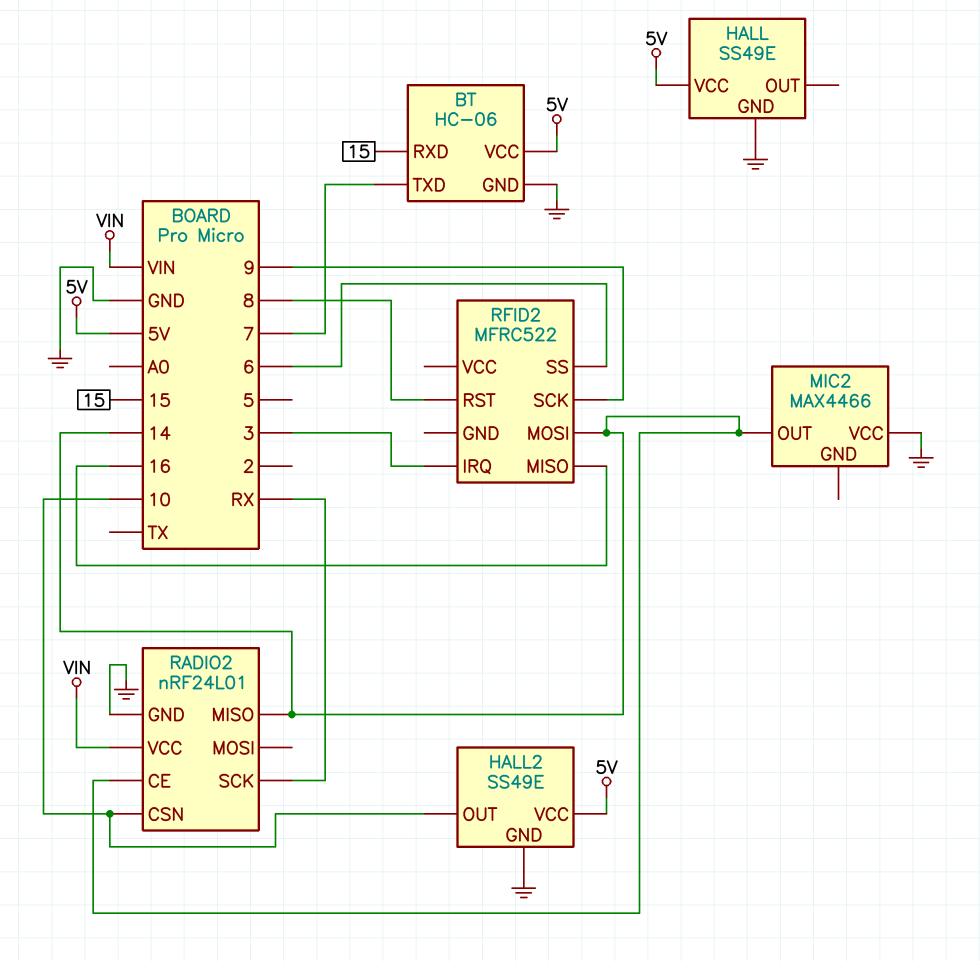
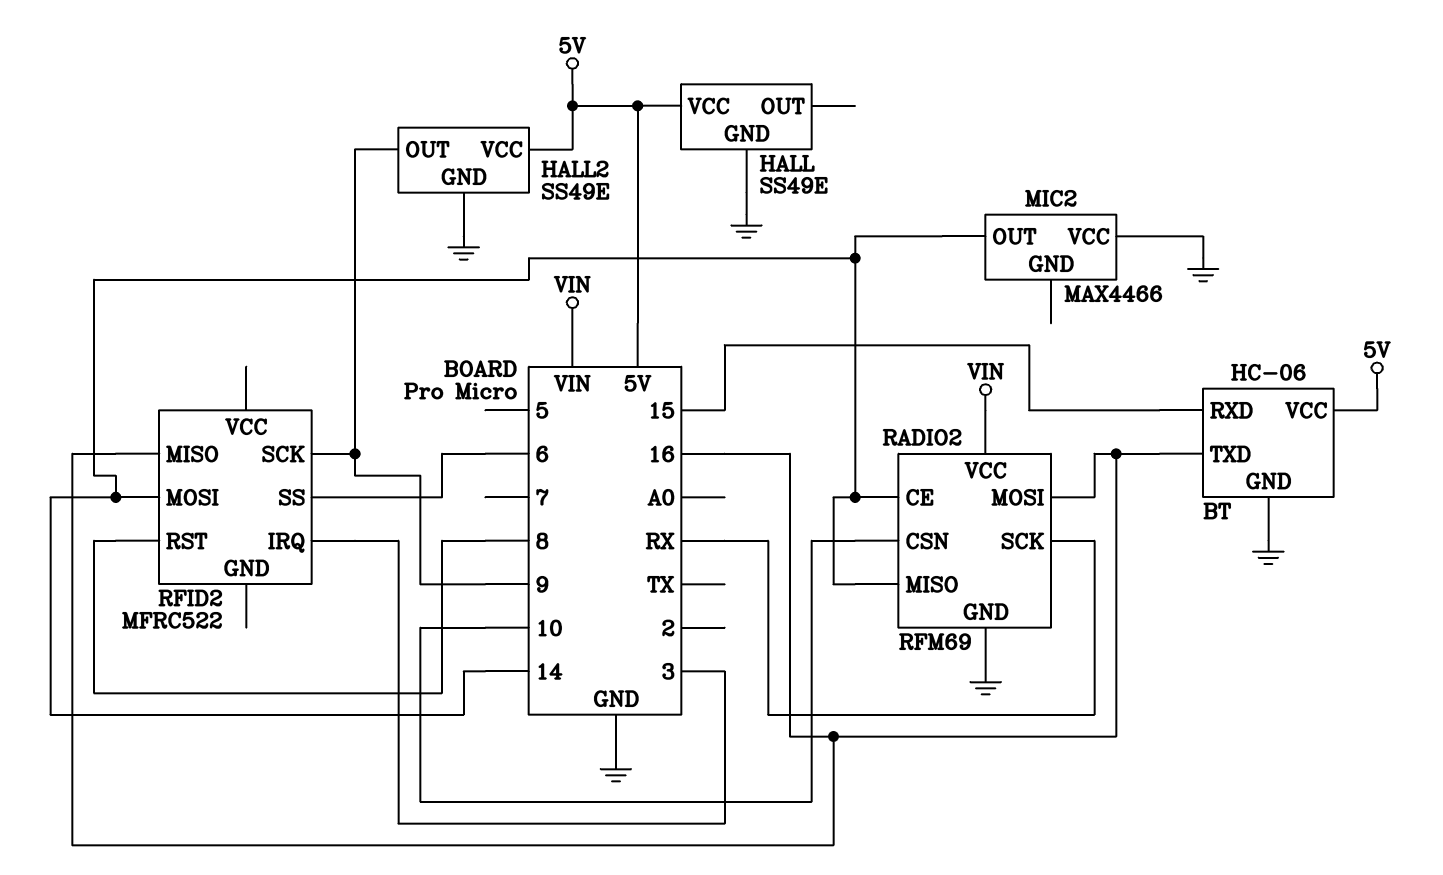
BT pin TXD: 7 -> 16
HALL2 pin OUT: 10 -> 9
RADIO2: nRF24L01 -> RFM69
RADIO2 pin MOSI: none -> 16

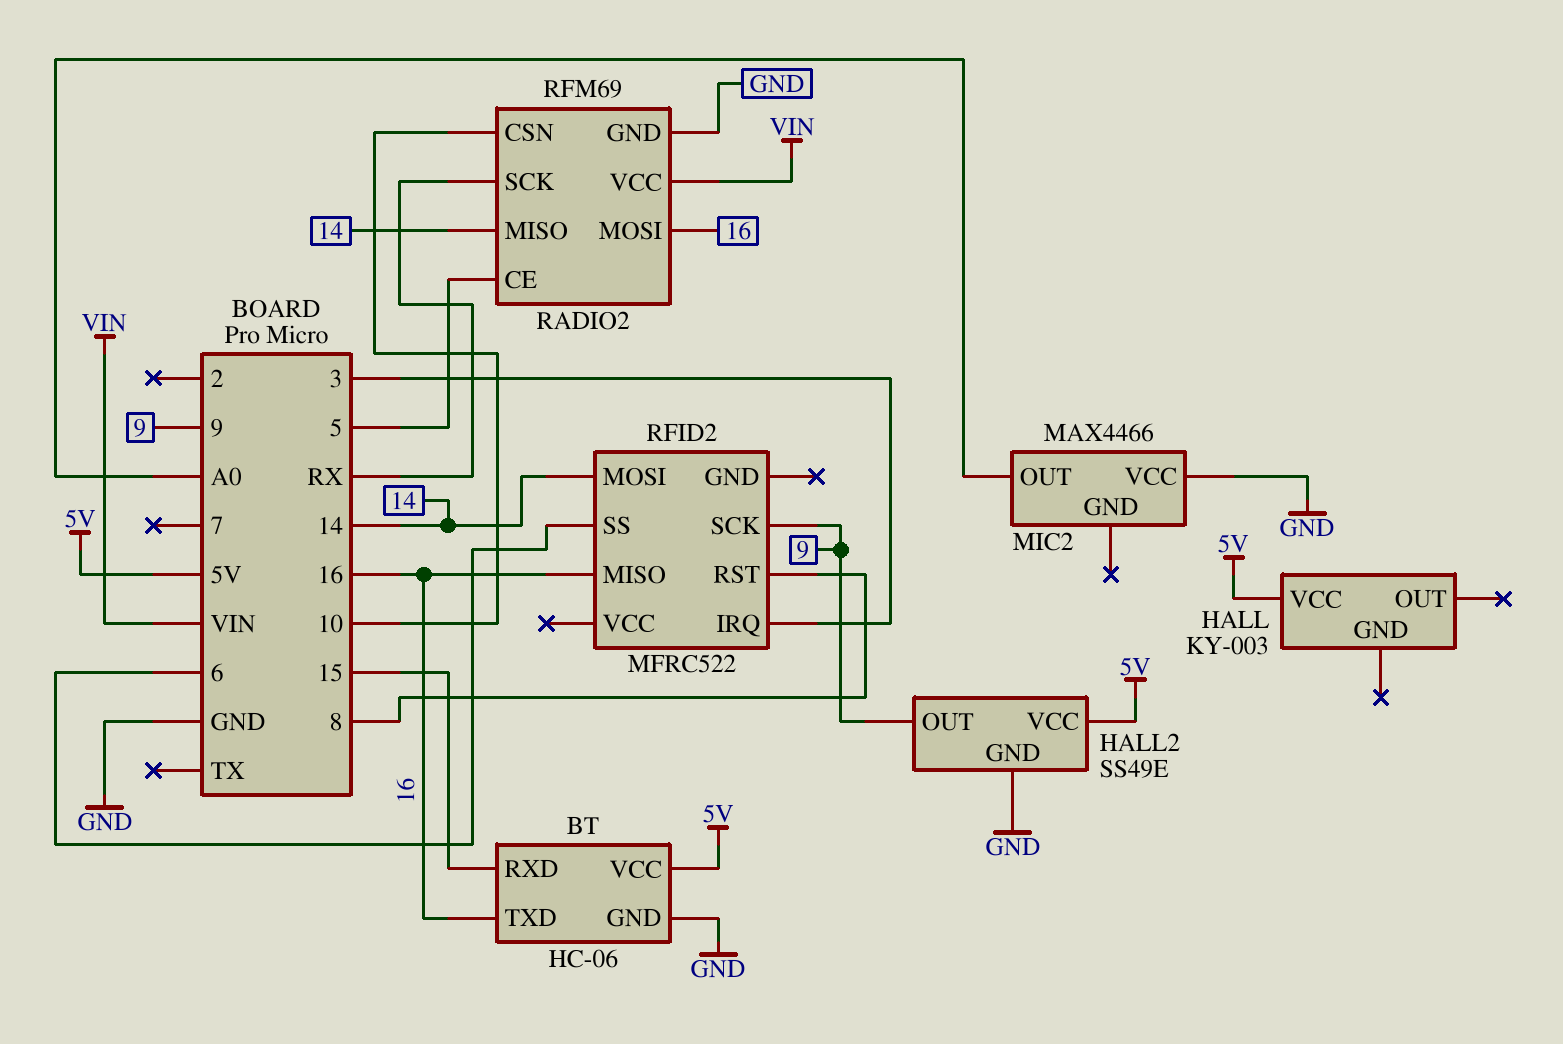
HALL: SS49E -> KY-003
HALL pin GND: GND -> none
MIC2 pin OUT: 14 -> A0
RADIO2 pin CE: 14 -> 5

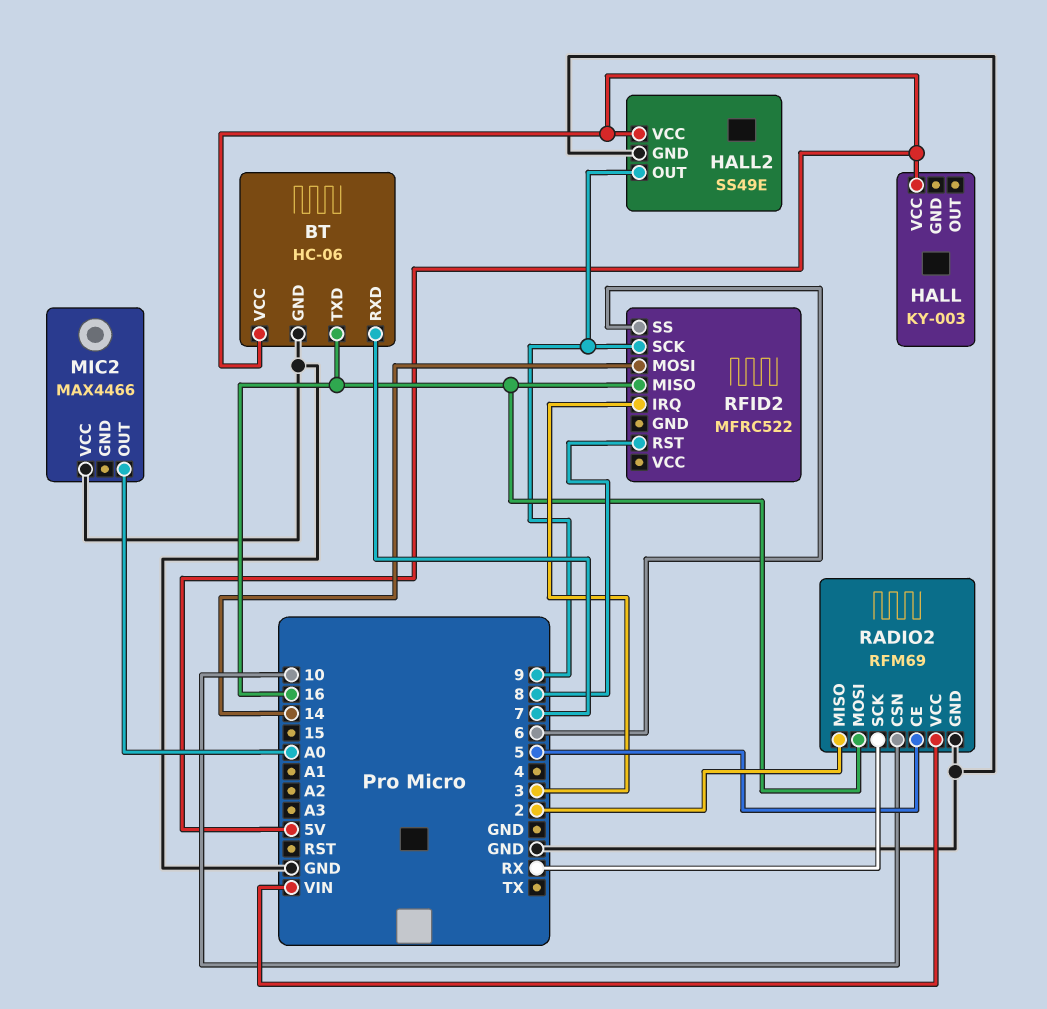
BT pin RXD: 15 -> 7
RADIO2 pin MISO: 14 -> 2

